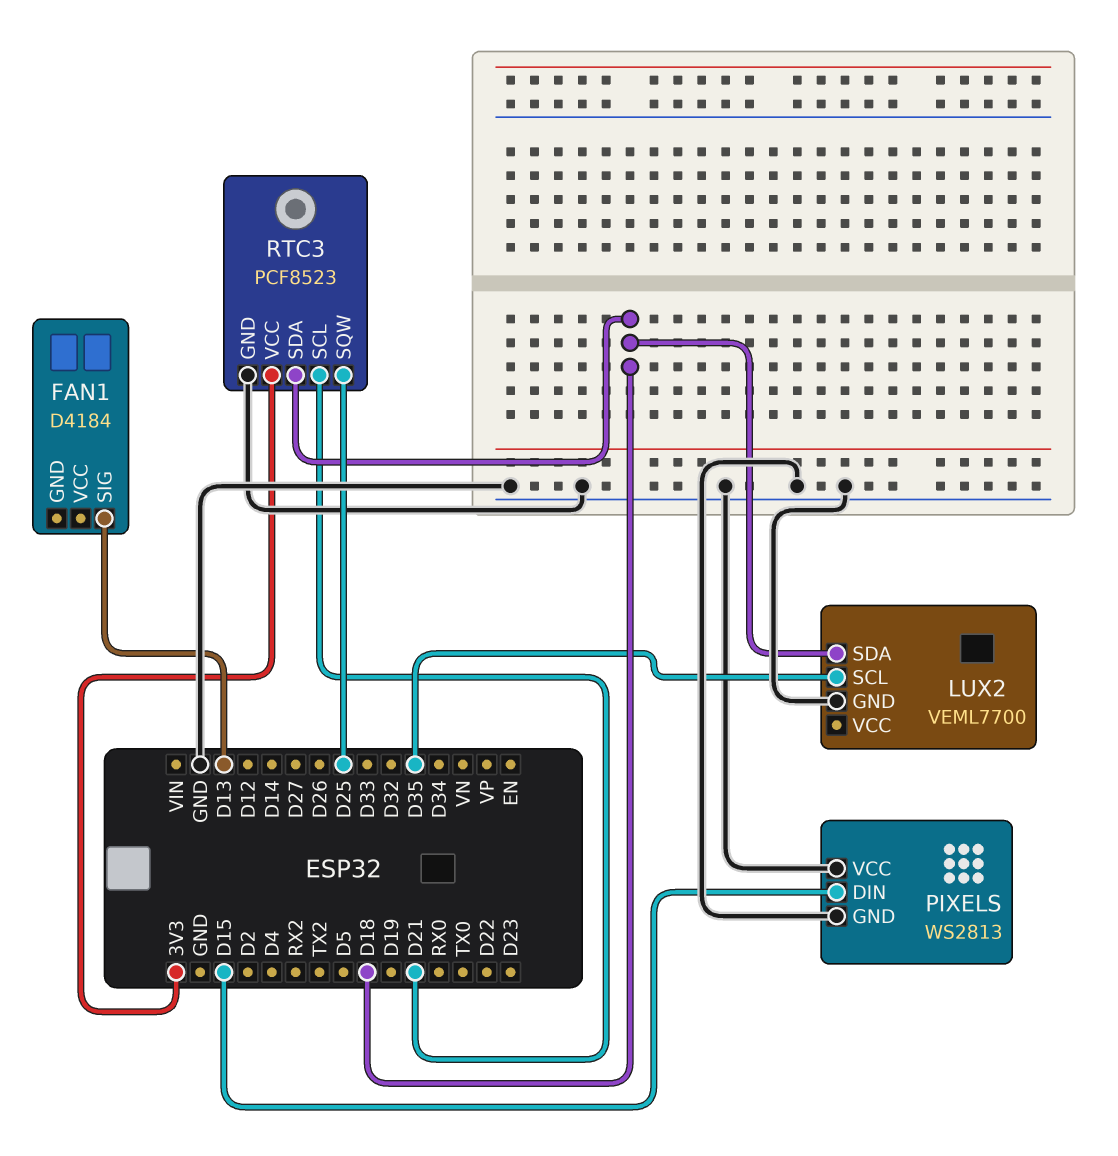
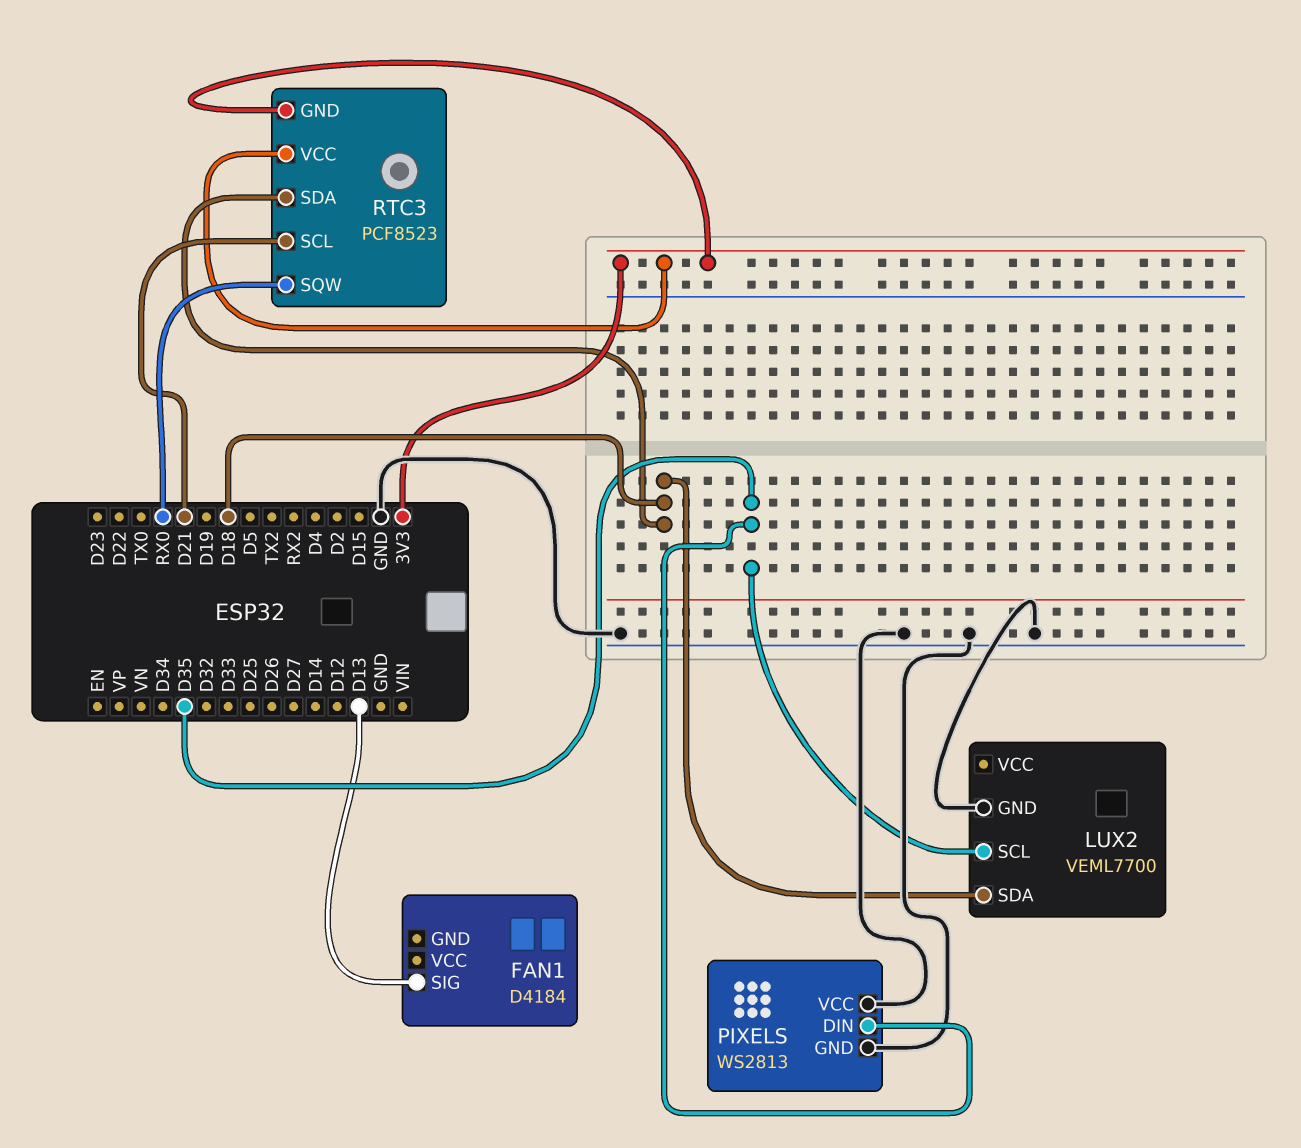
PIXELS pin DIN: D15 -> D35
RTC3 pin GND: GND -> 3V3
RTC3 pin SQW: D25 -> RX0

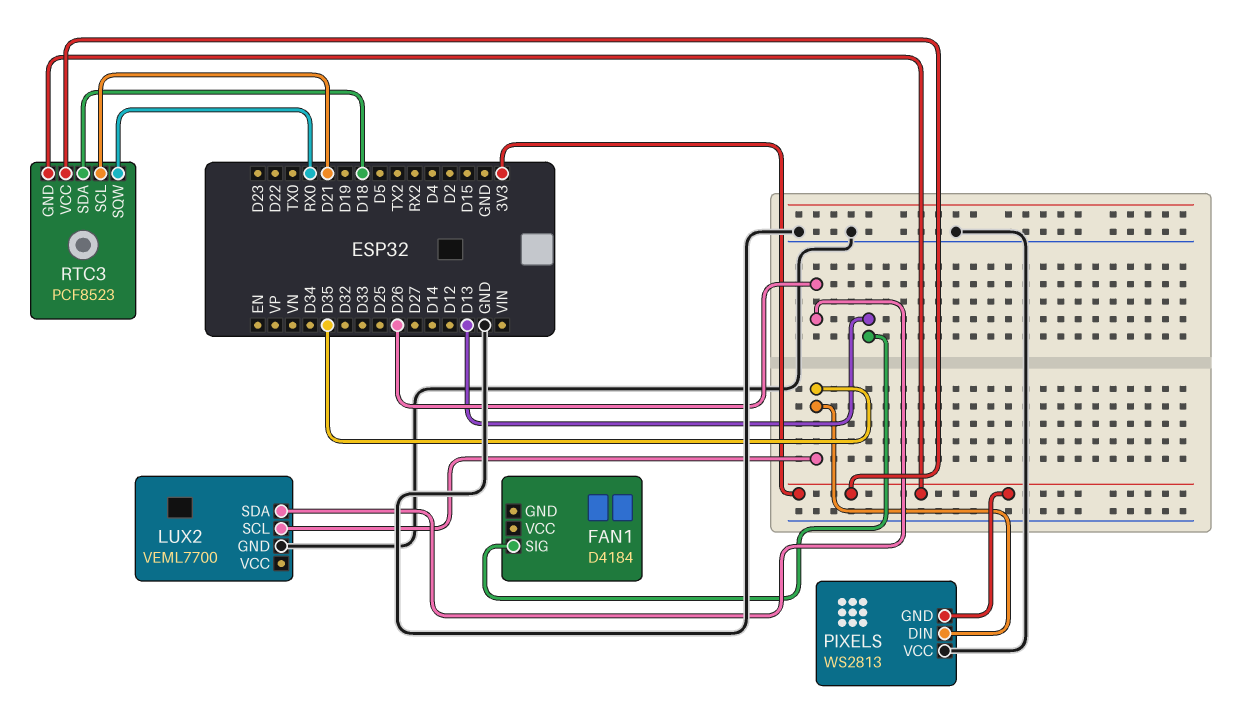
LUX2 pin SDA: D18 -> D26
PIXELS pin GND: GND -> 3V3

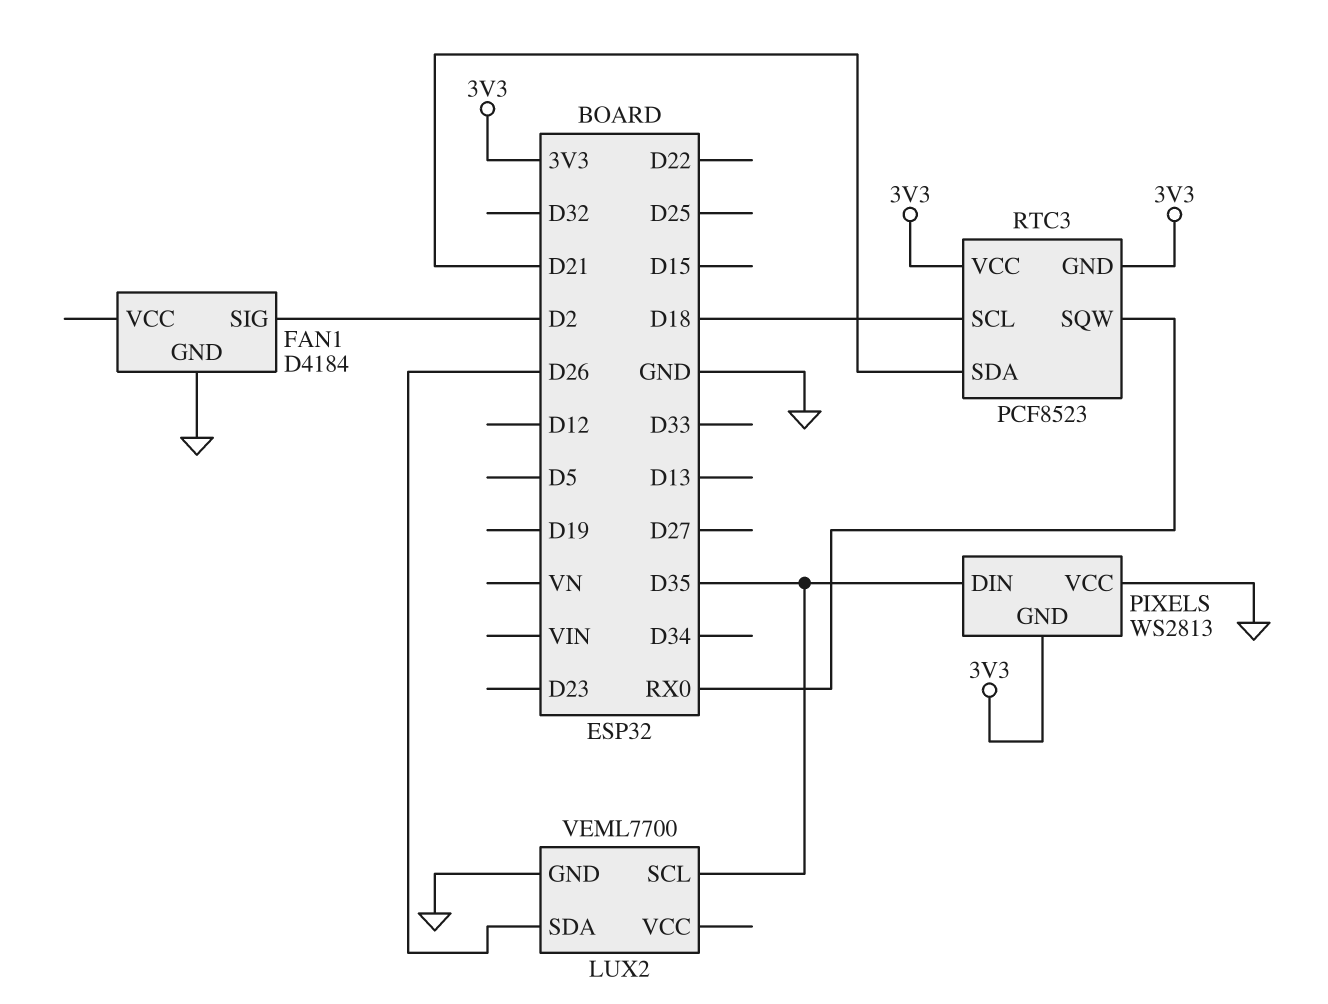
FAN1 pin GND: none -> GND
FAN1 pin SIG: D13 -> D2
RTC3 pin SCL: D21 -> D18
RTC3 pin SDA: D18 -> D21

